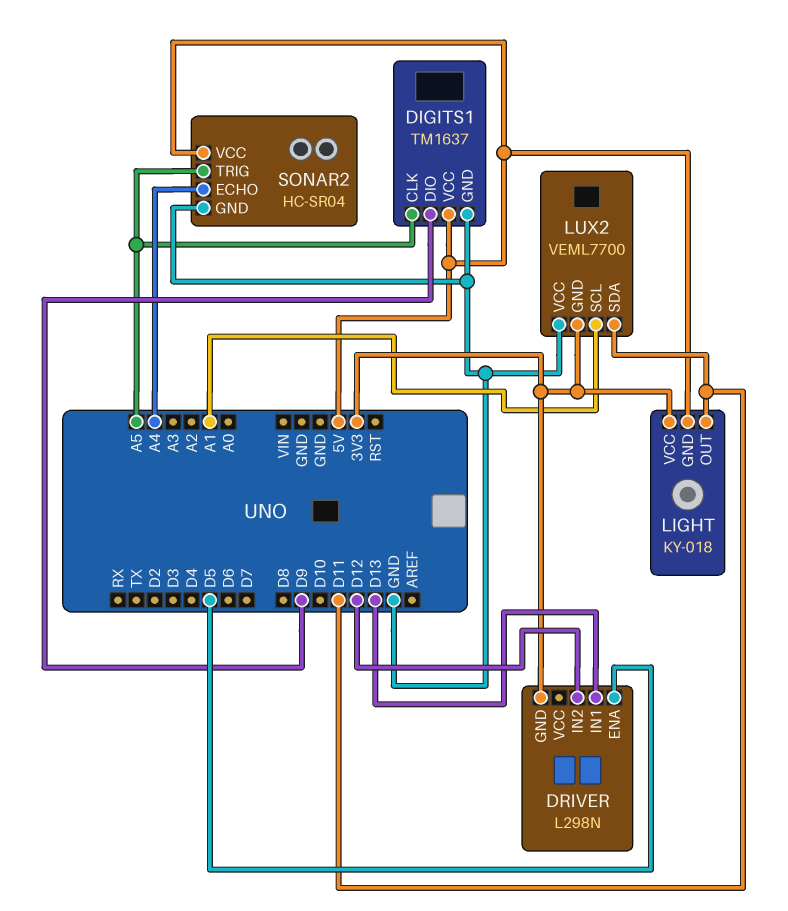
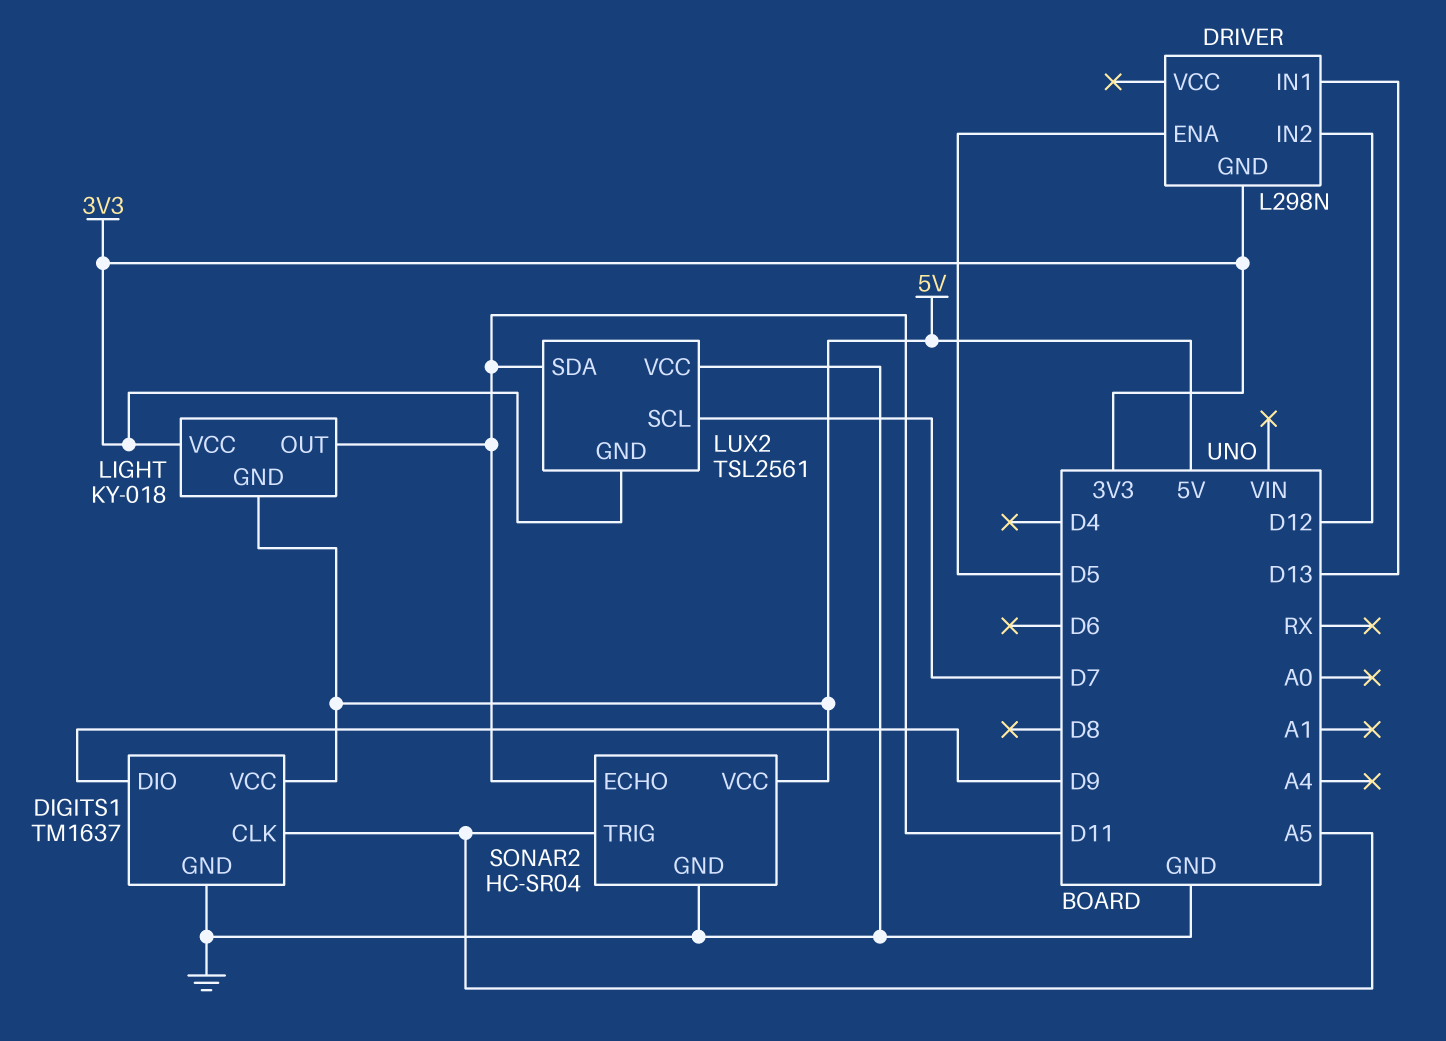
LUX2: VEML7700 -> TSL2561
LUX2 pin SCL: A1 -> D7
SONAR2 pin ECHO: A4 -> D11

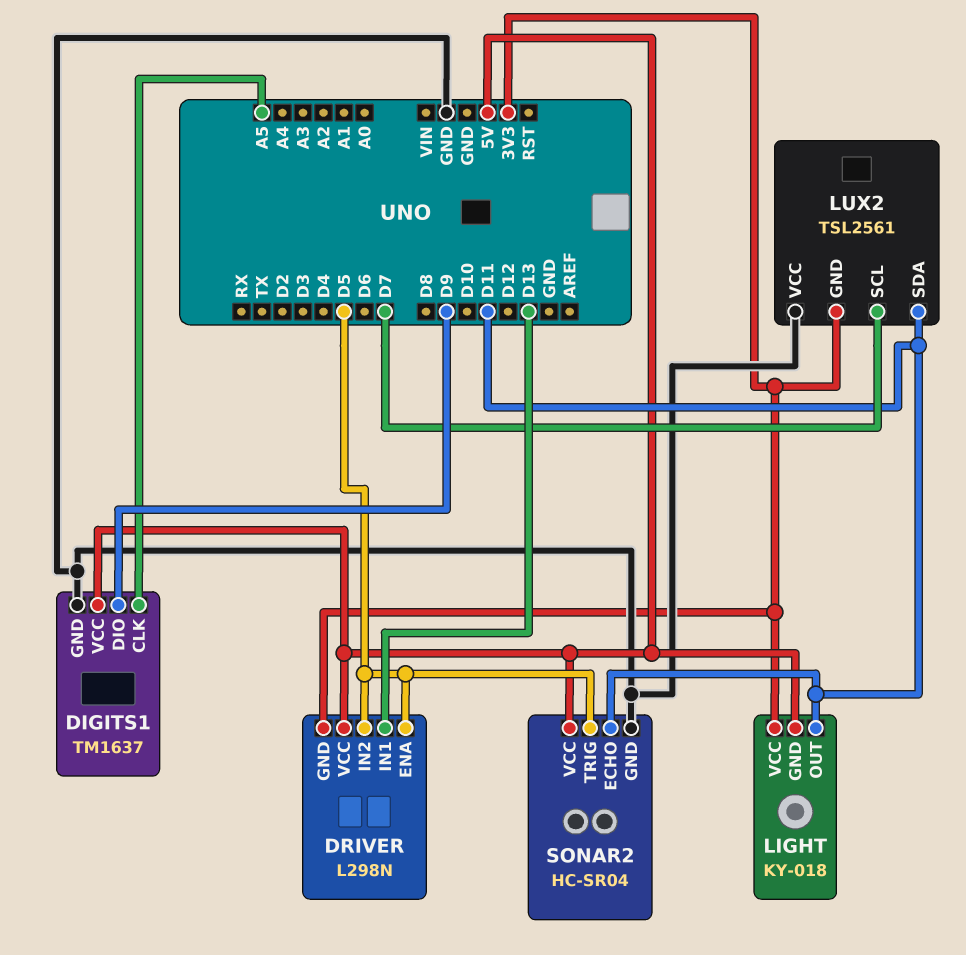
DRIVER pin IN2: D12 -> D5
DRIVER pin VCC: none -> 5V
SONAR2 pin TRIG: A5 -> D5

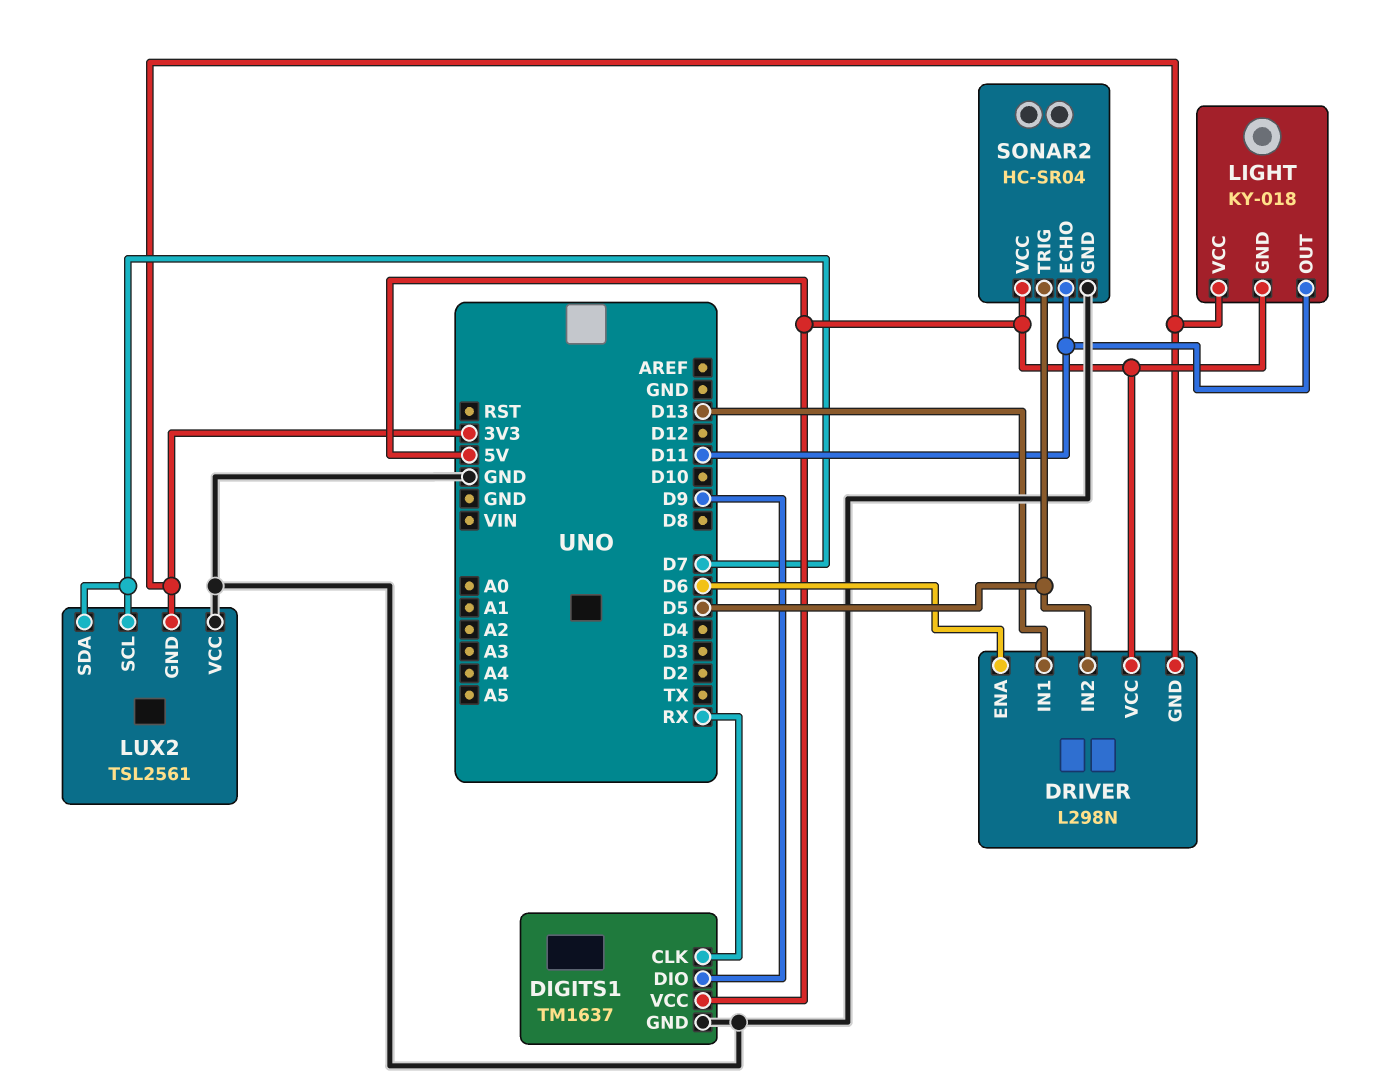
DIGITS1 pin CLK: A5 -> RX
DRIVER pin ENA: D5 -> D6
LUX2 pin SDA: D11 -> D7

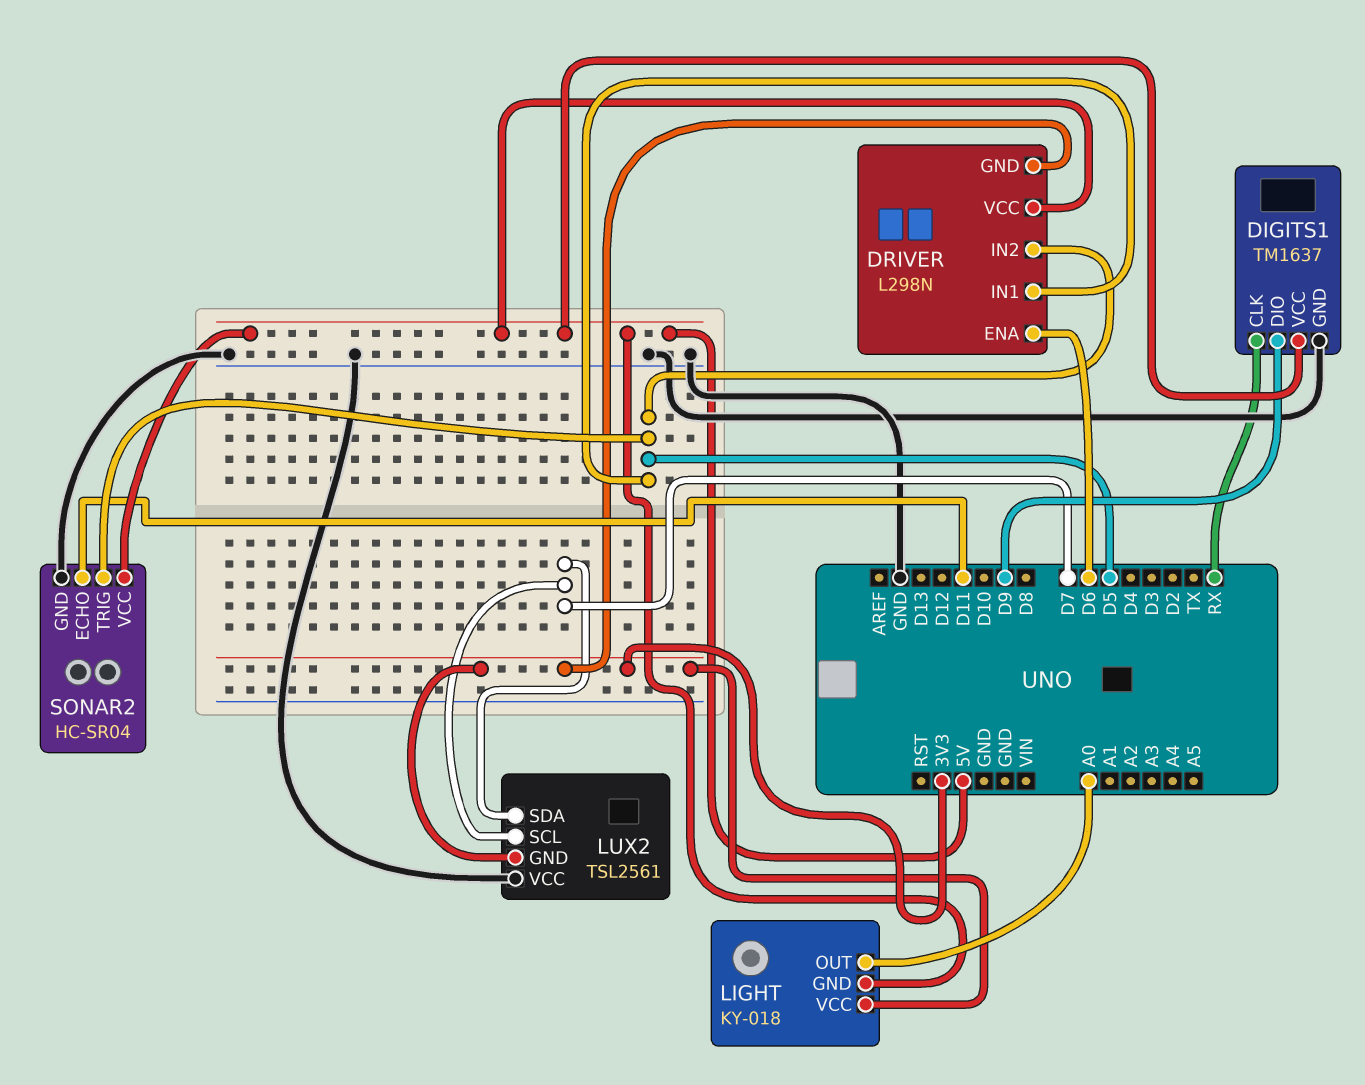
DRIVER pin IN1: D13 -> D5
LIGHT pin OUT: D11 -> A0

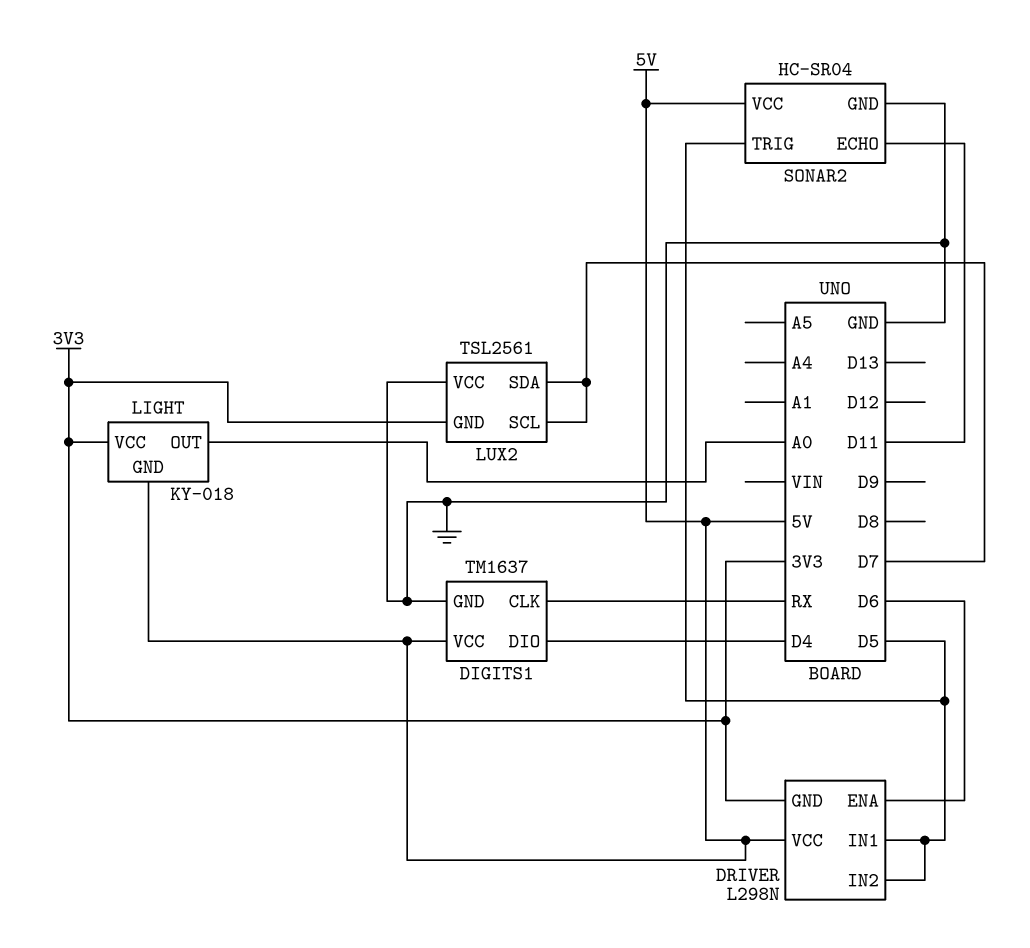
DIGITS1 pin DIO: D9 -> D4

